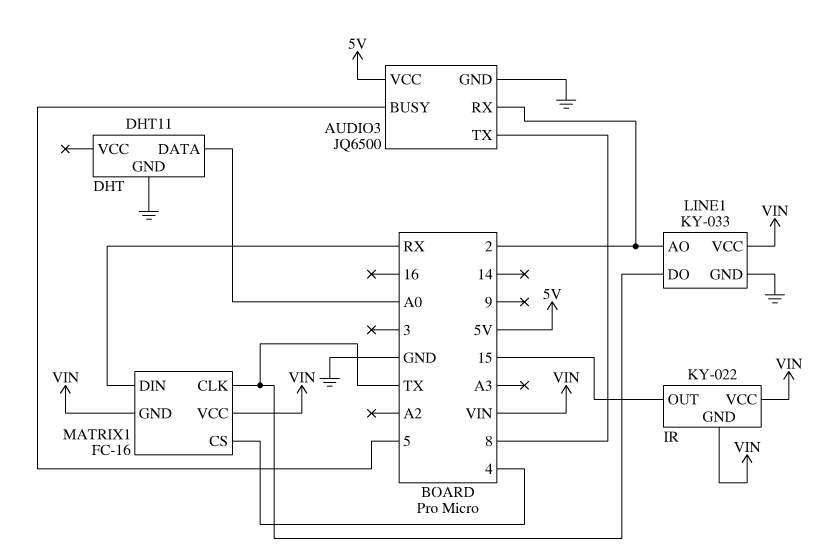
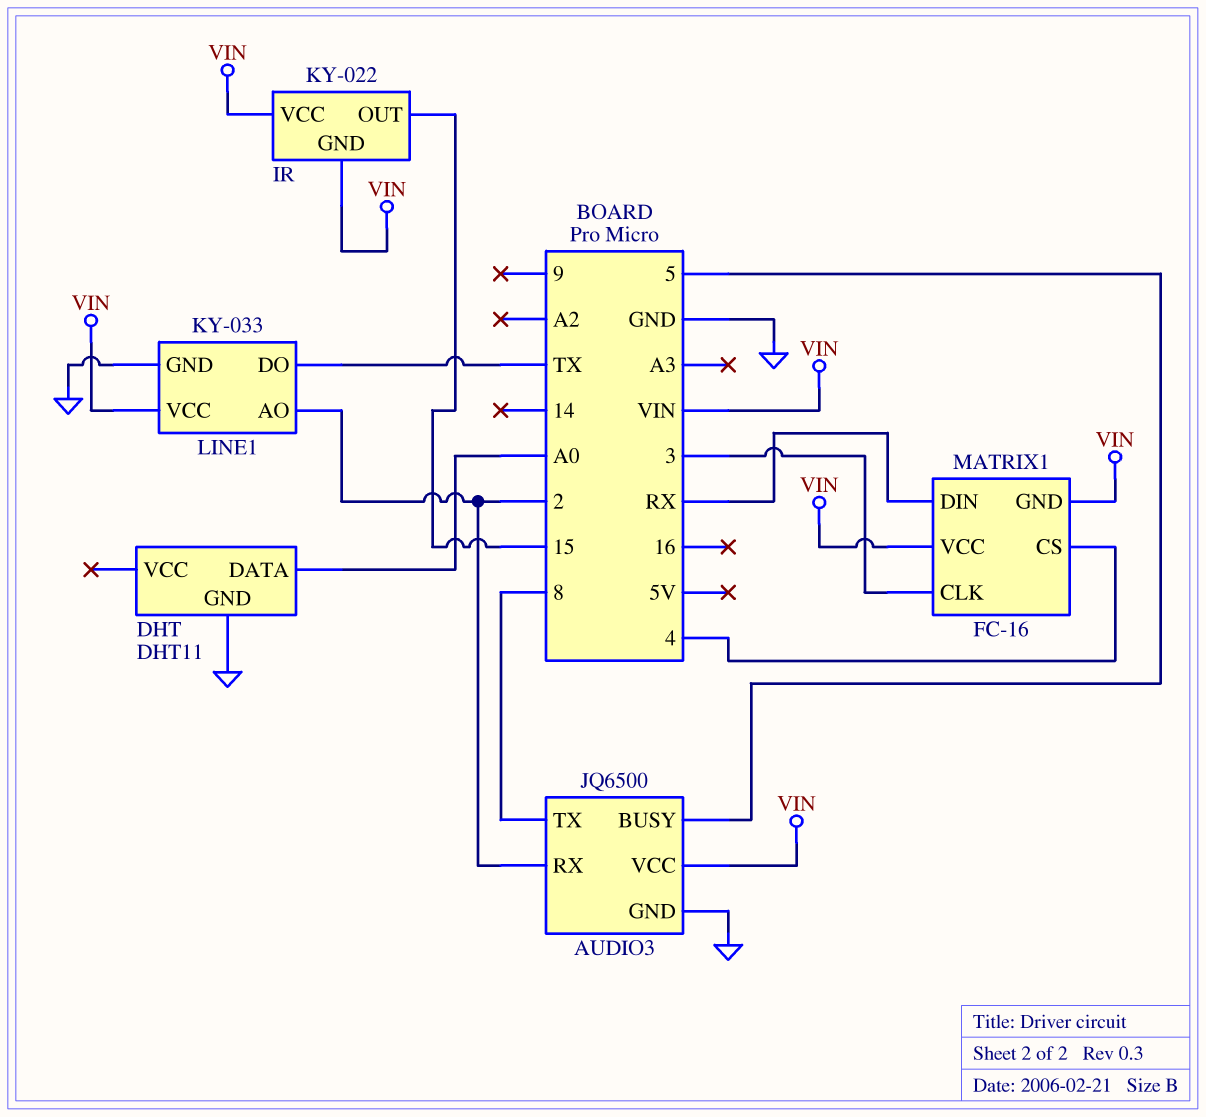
AUDIO3 pin VCC: 5V -> VIN
MATRIX1 pin CLK: TX -> 3

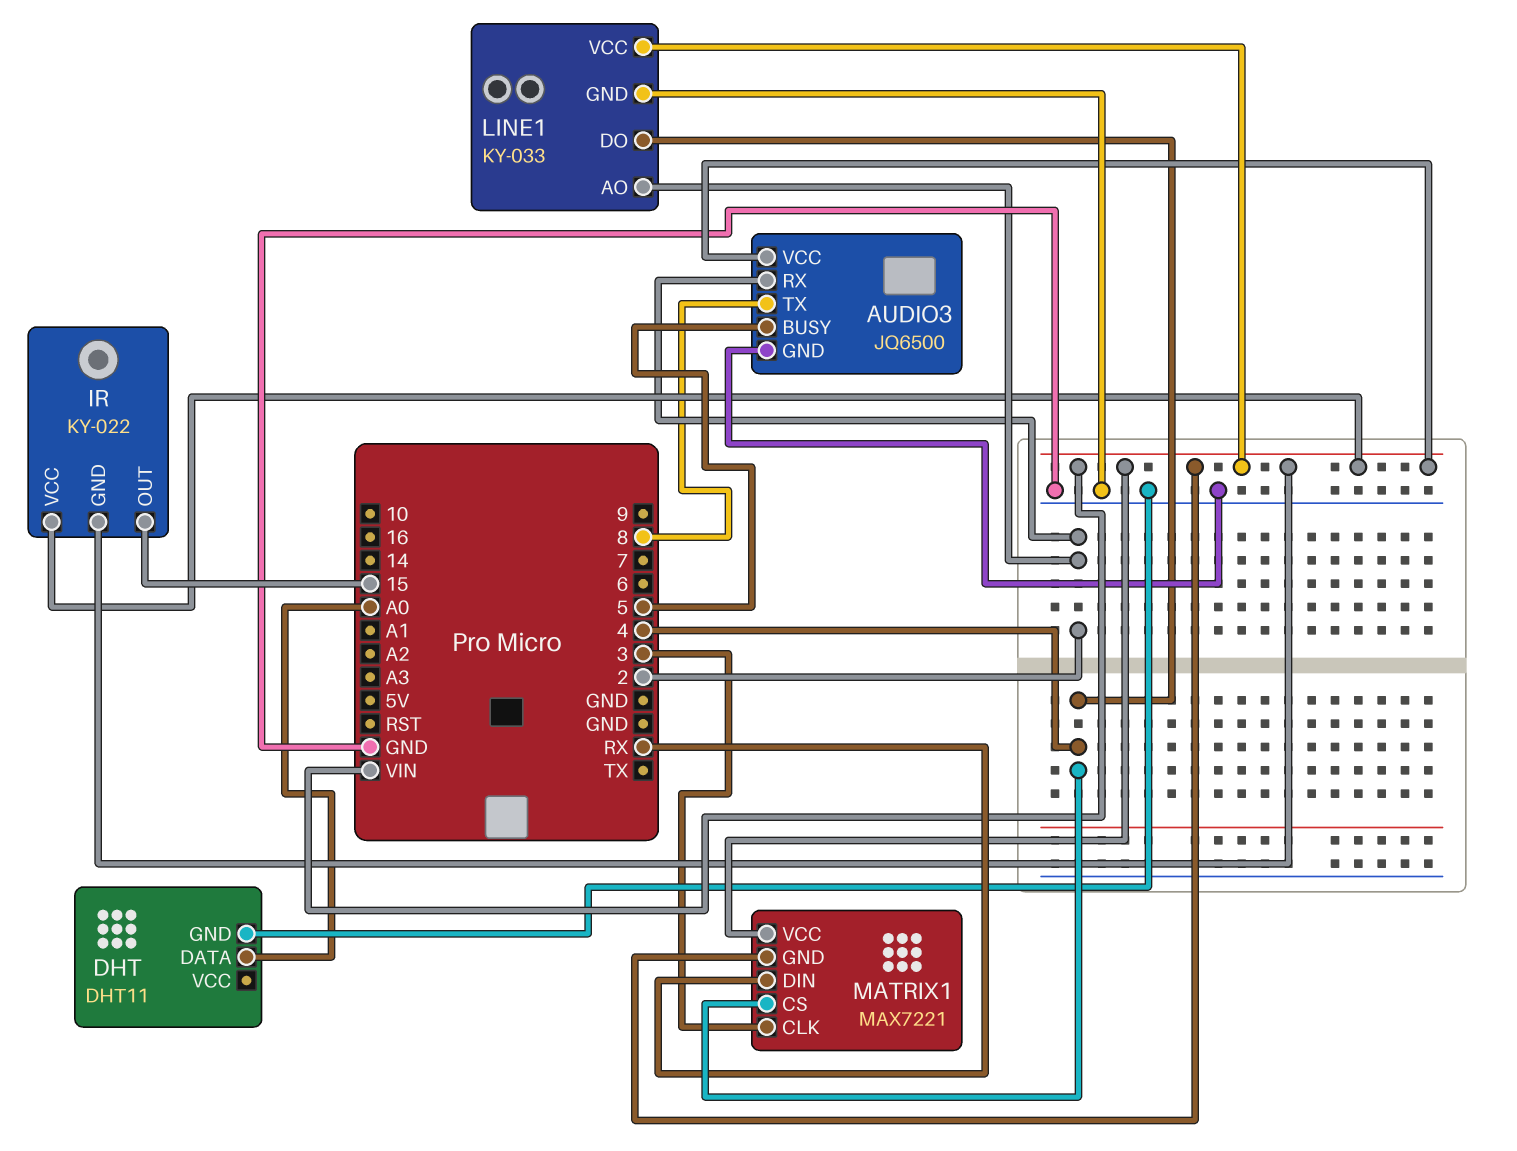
LINE1 pin DO: TX -> 4
MATRIX1: FC-16 -> MAX7221

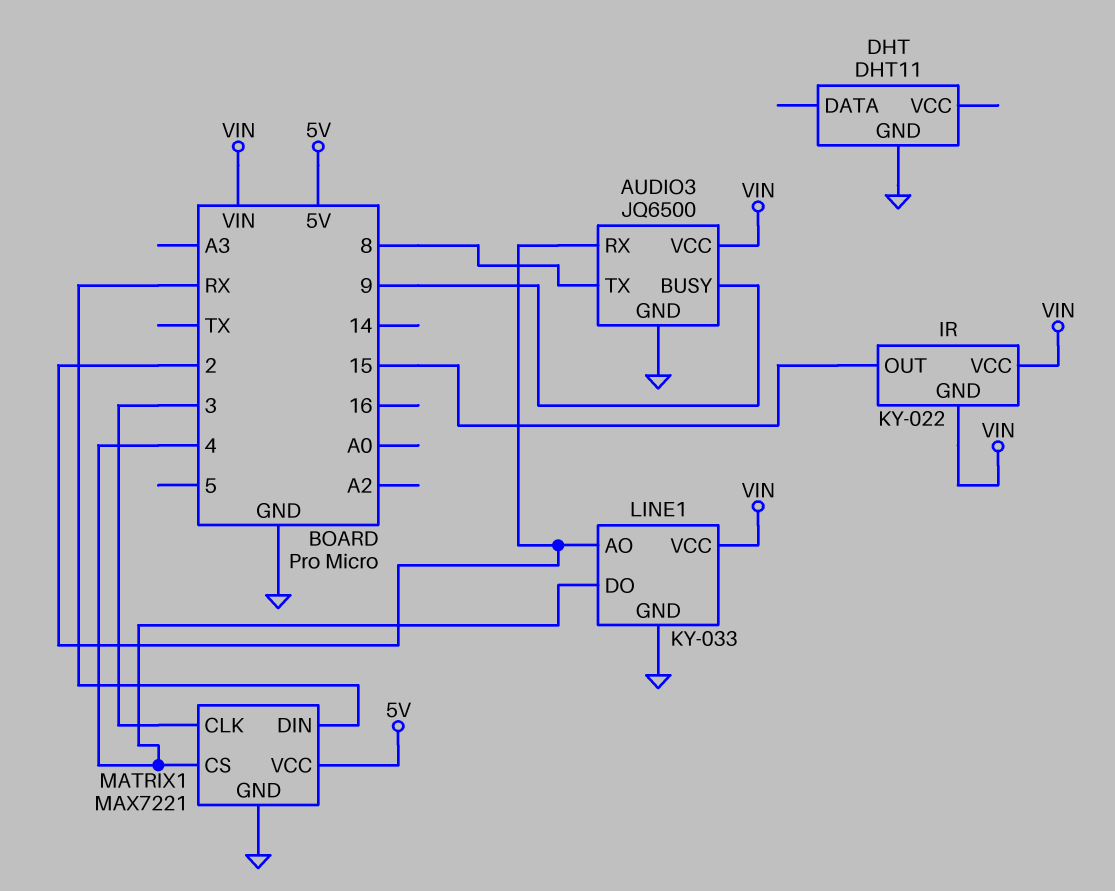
AUDIO3 pin BUSY: 5 -> 9
DHT pin DATA: A0 -> none
MATRIX1 pin GND: VIN -> GND
MATRIX1 pin VCC: VIN -> 5V

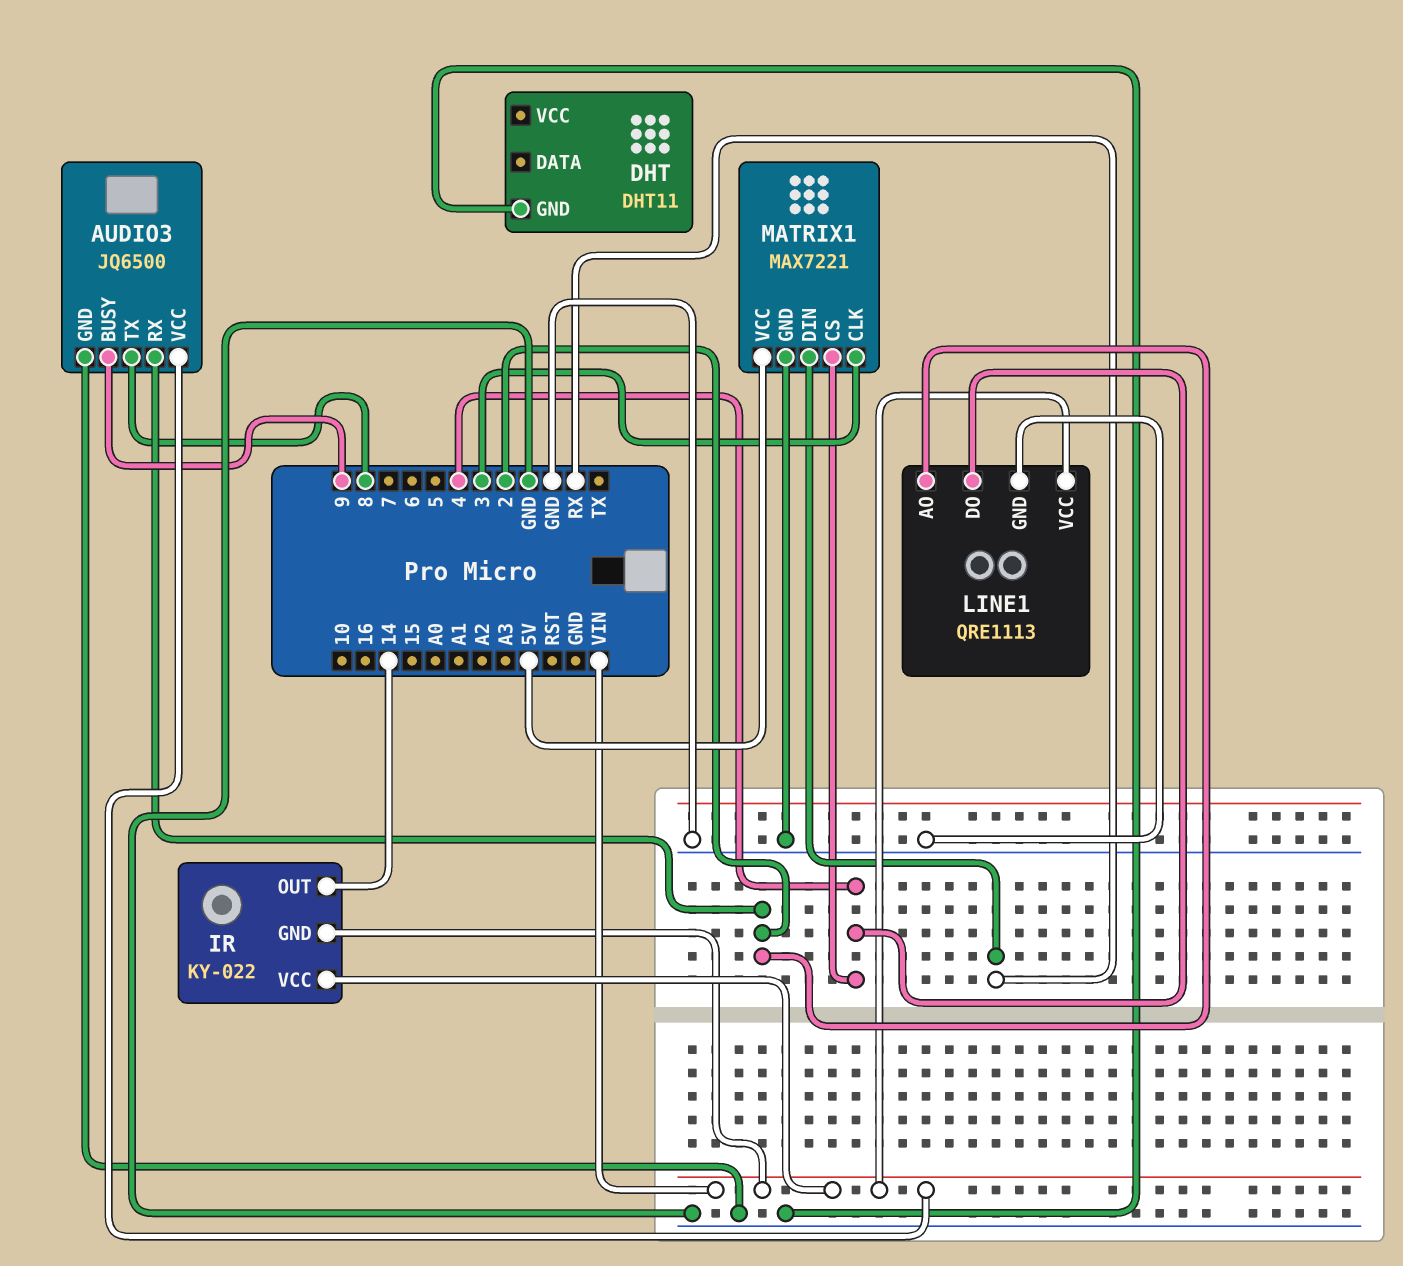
IR pin OUT: 15 -> 14
LINE1: KY-033 -> QRE1113

